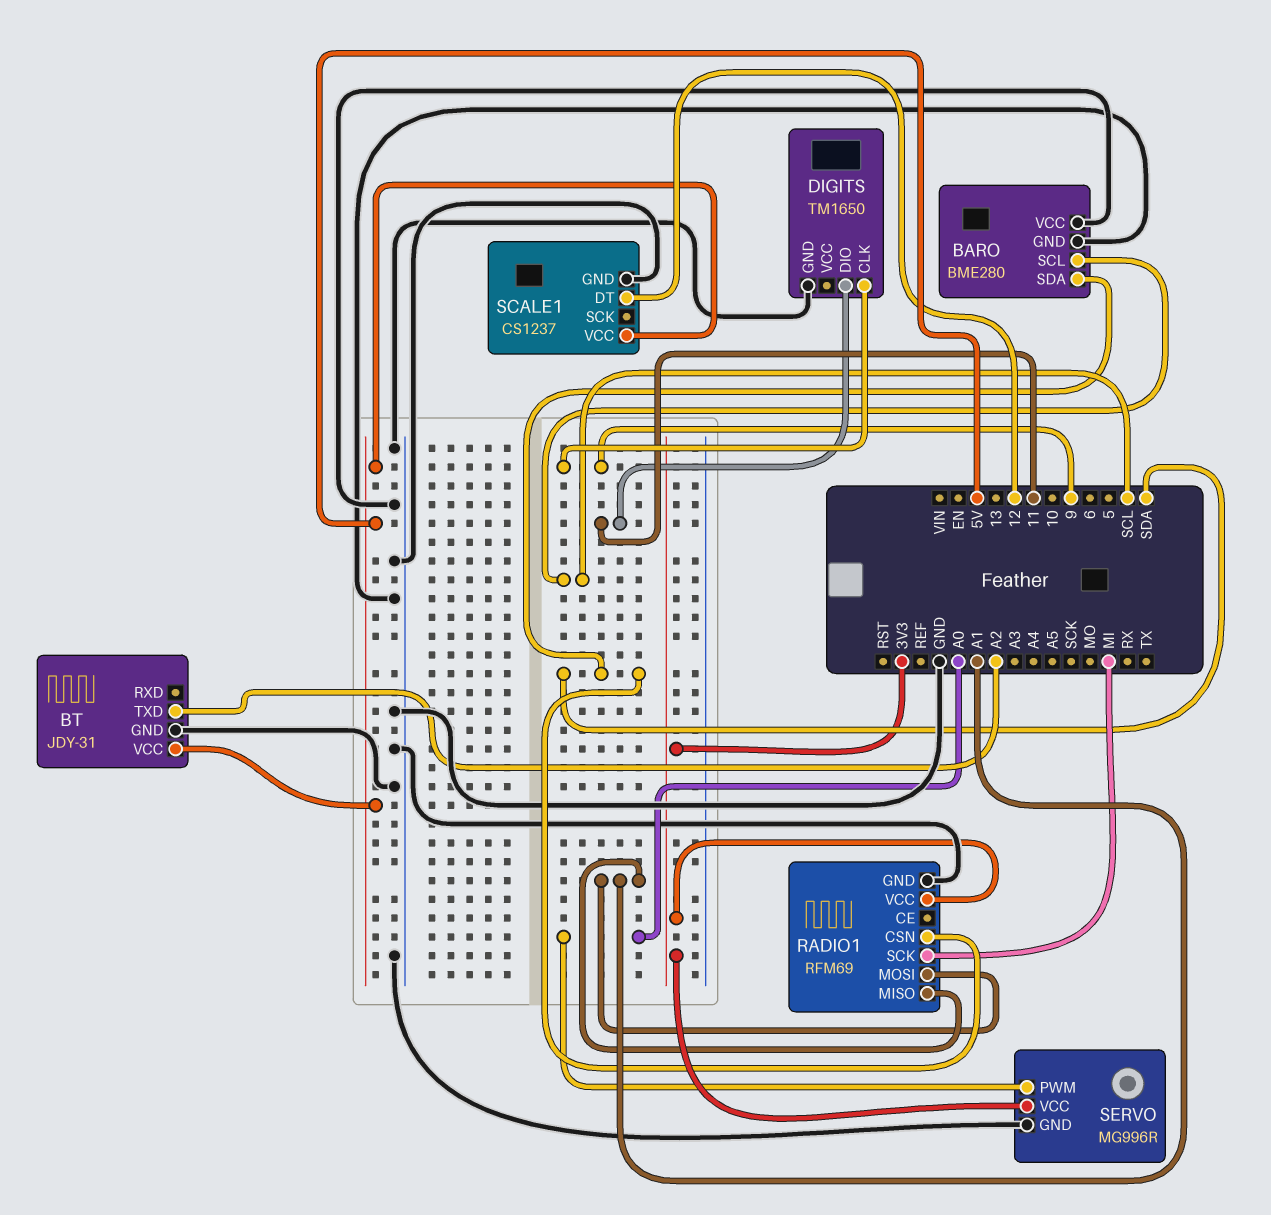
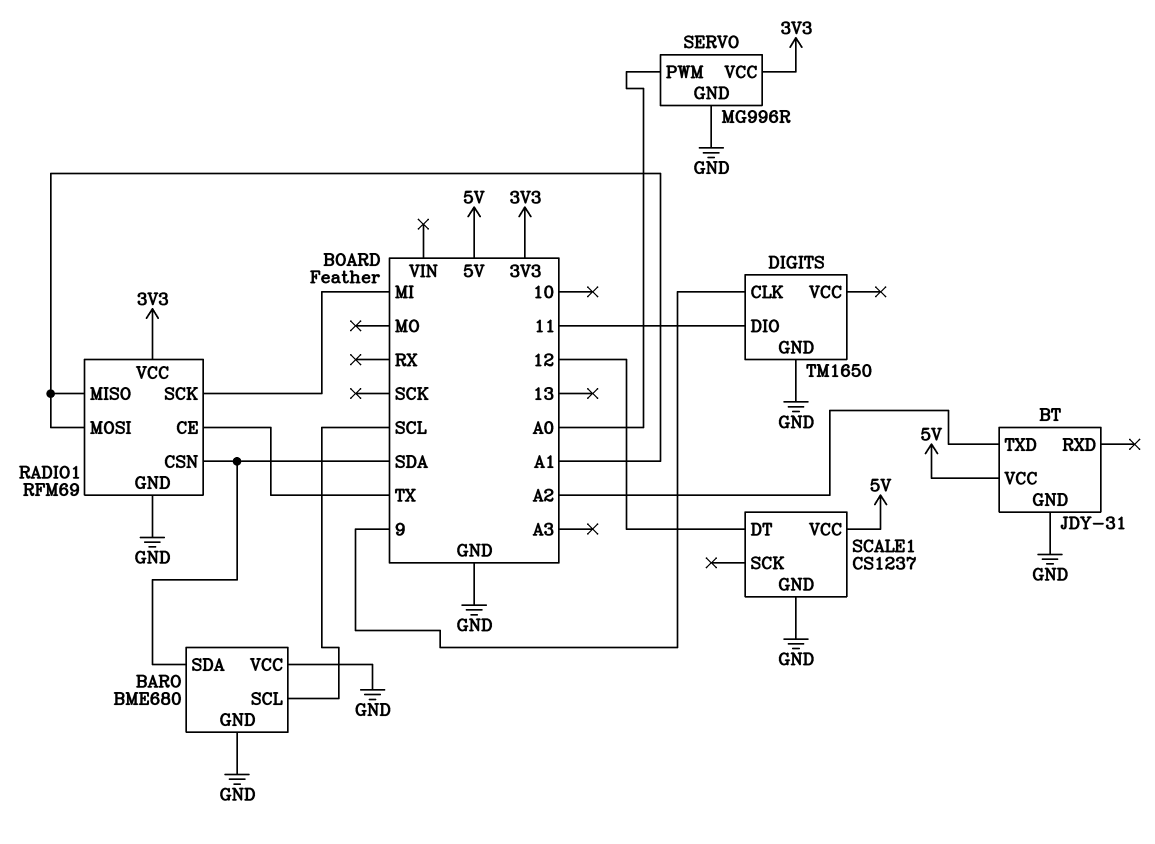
BARO: BME280 -> BME680
RADIO1 pin CE: none -> TX

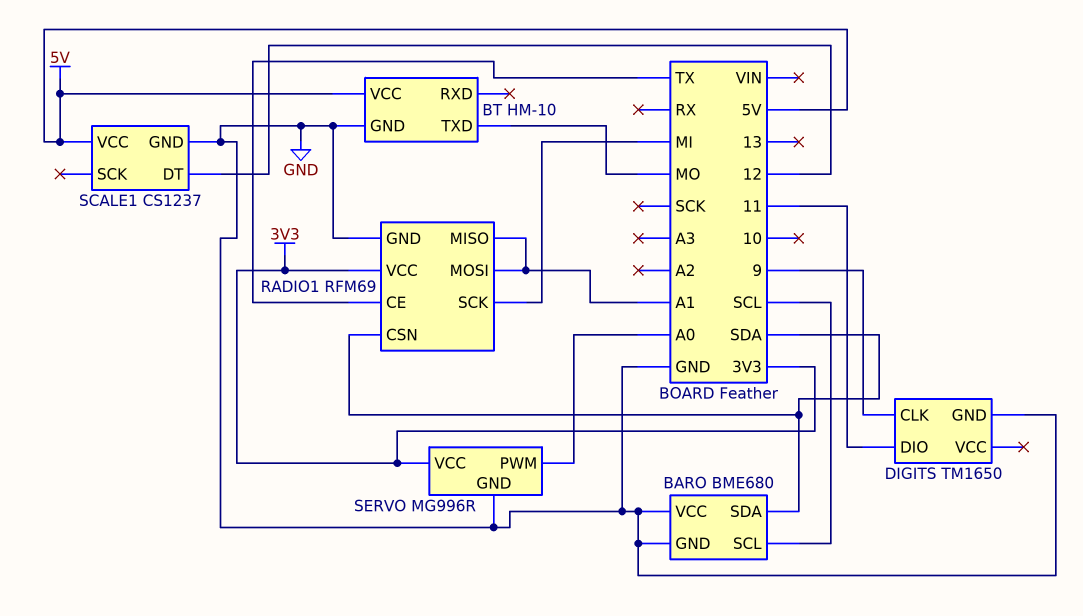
BT: JDY-31 -> HM-10
BT pin TXD: A2 -> MO

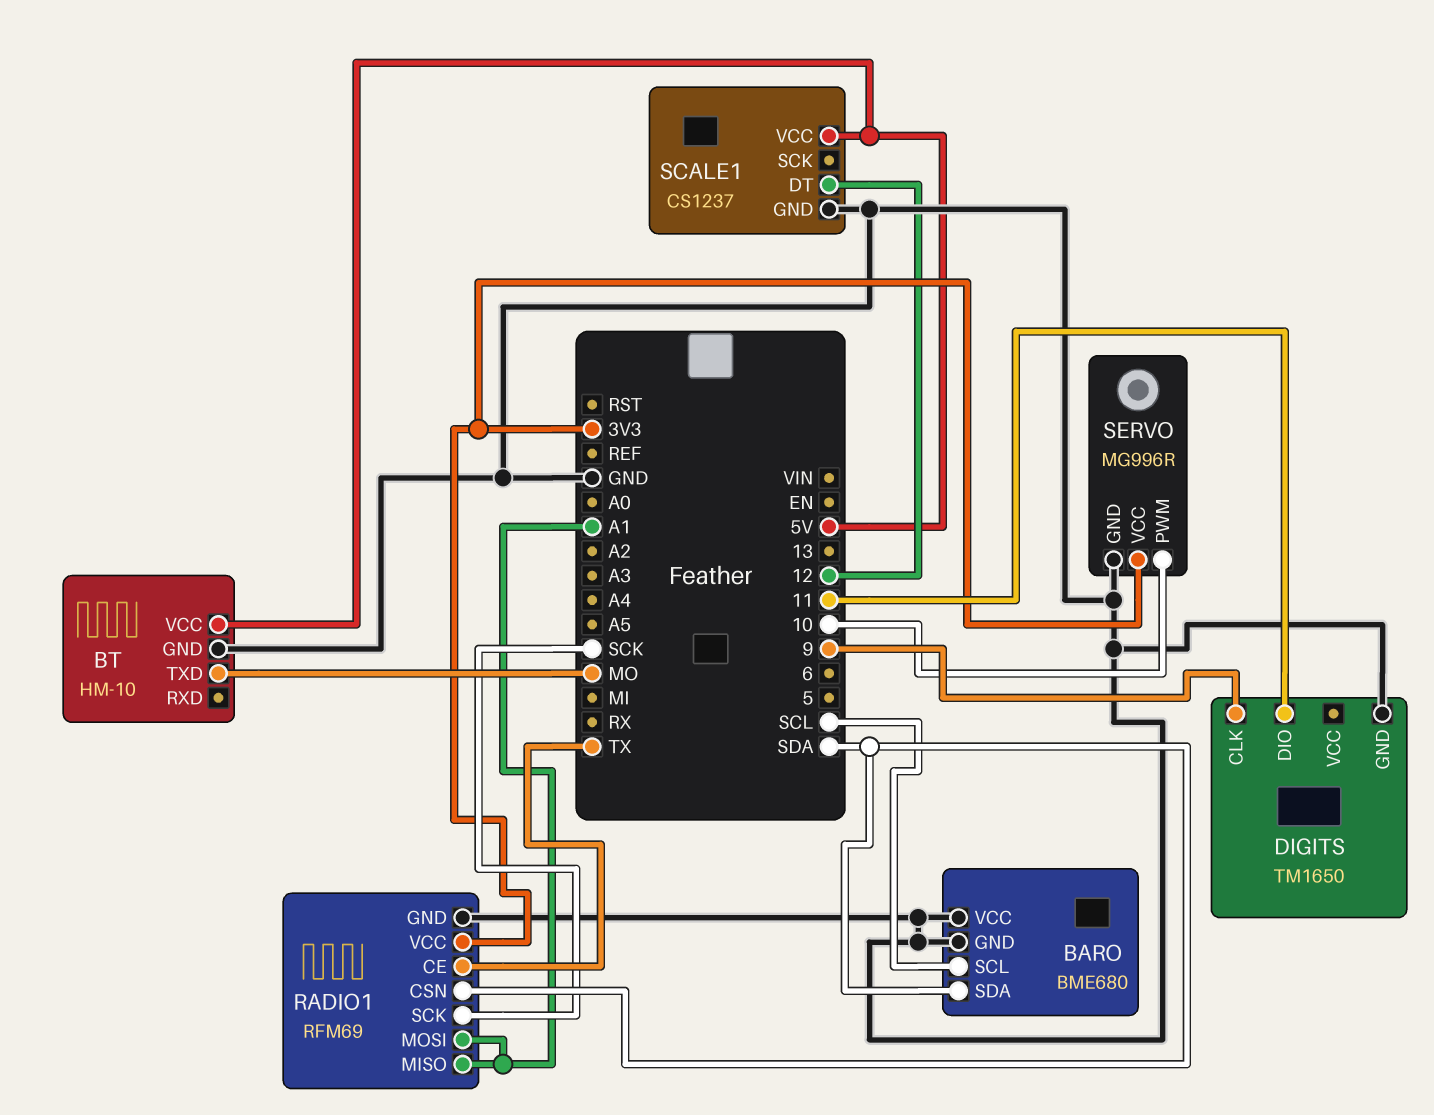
RADIO1 pin SCK: MI -> SCK
SERVO pin PWM: A0 -> 10

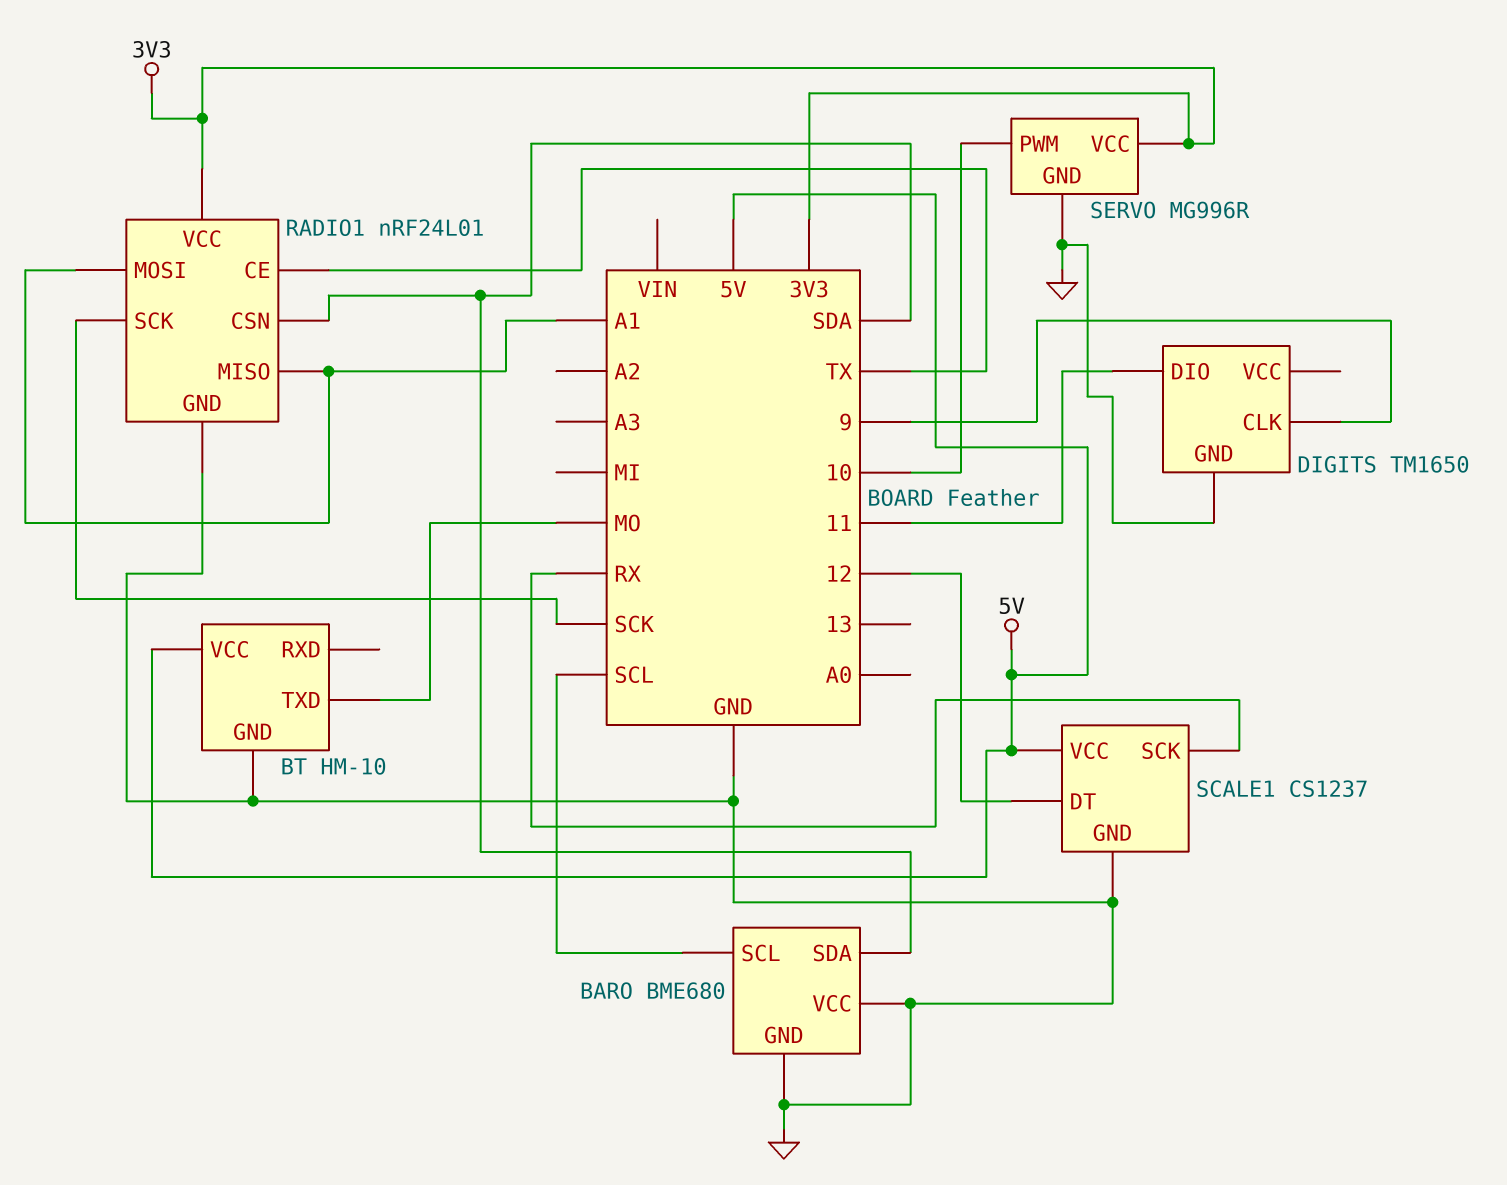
RADIO1: RFM69 -> nRF24L01
SCALE1 pin SCK: none -> RX

